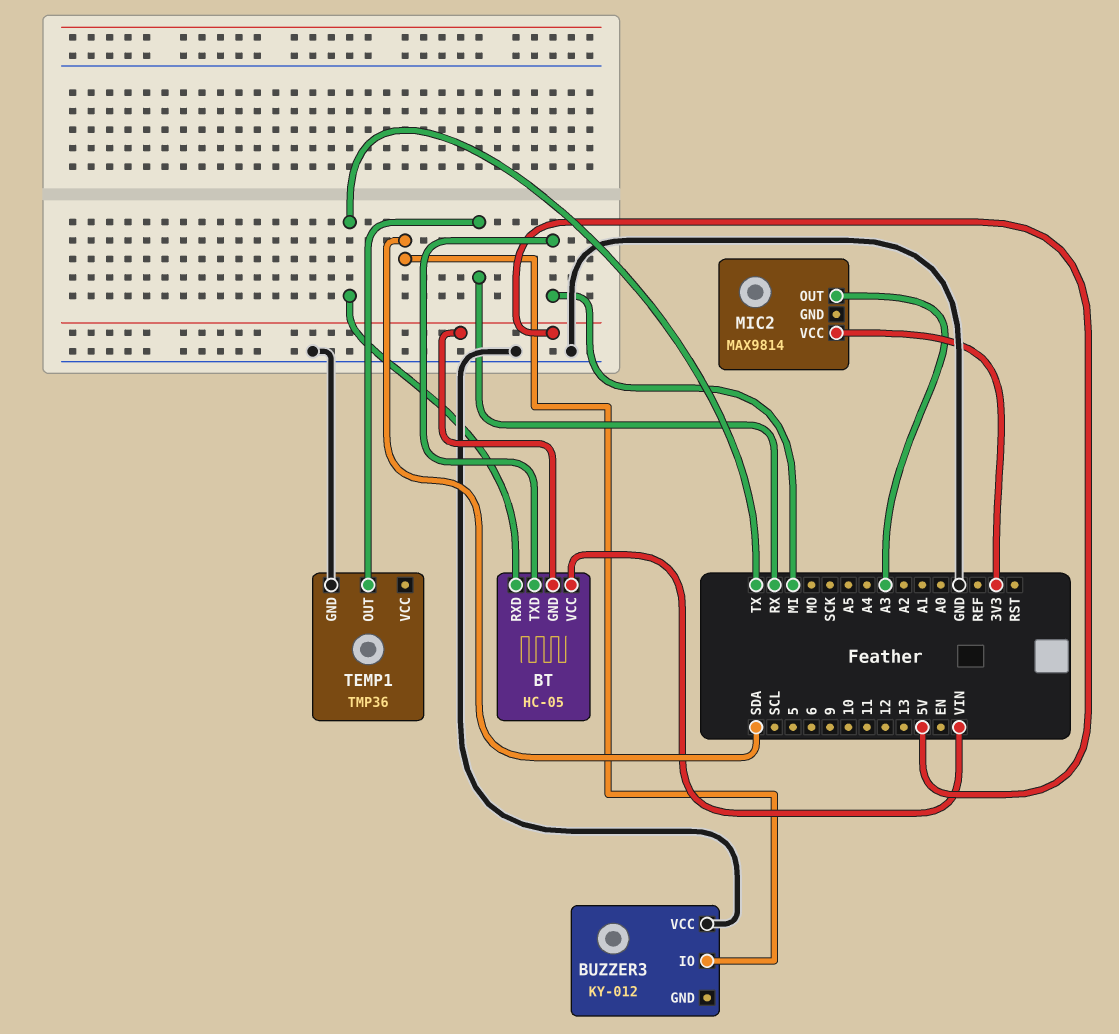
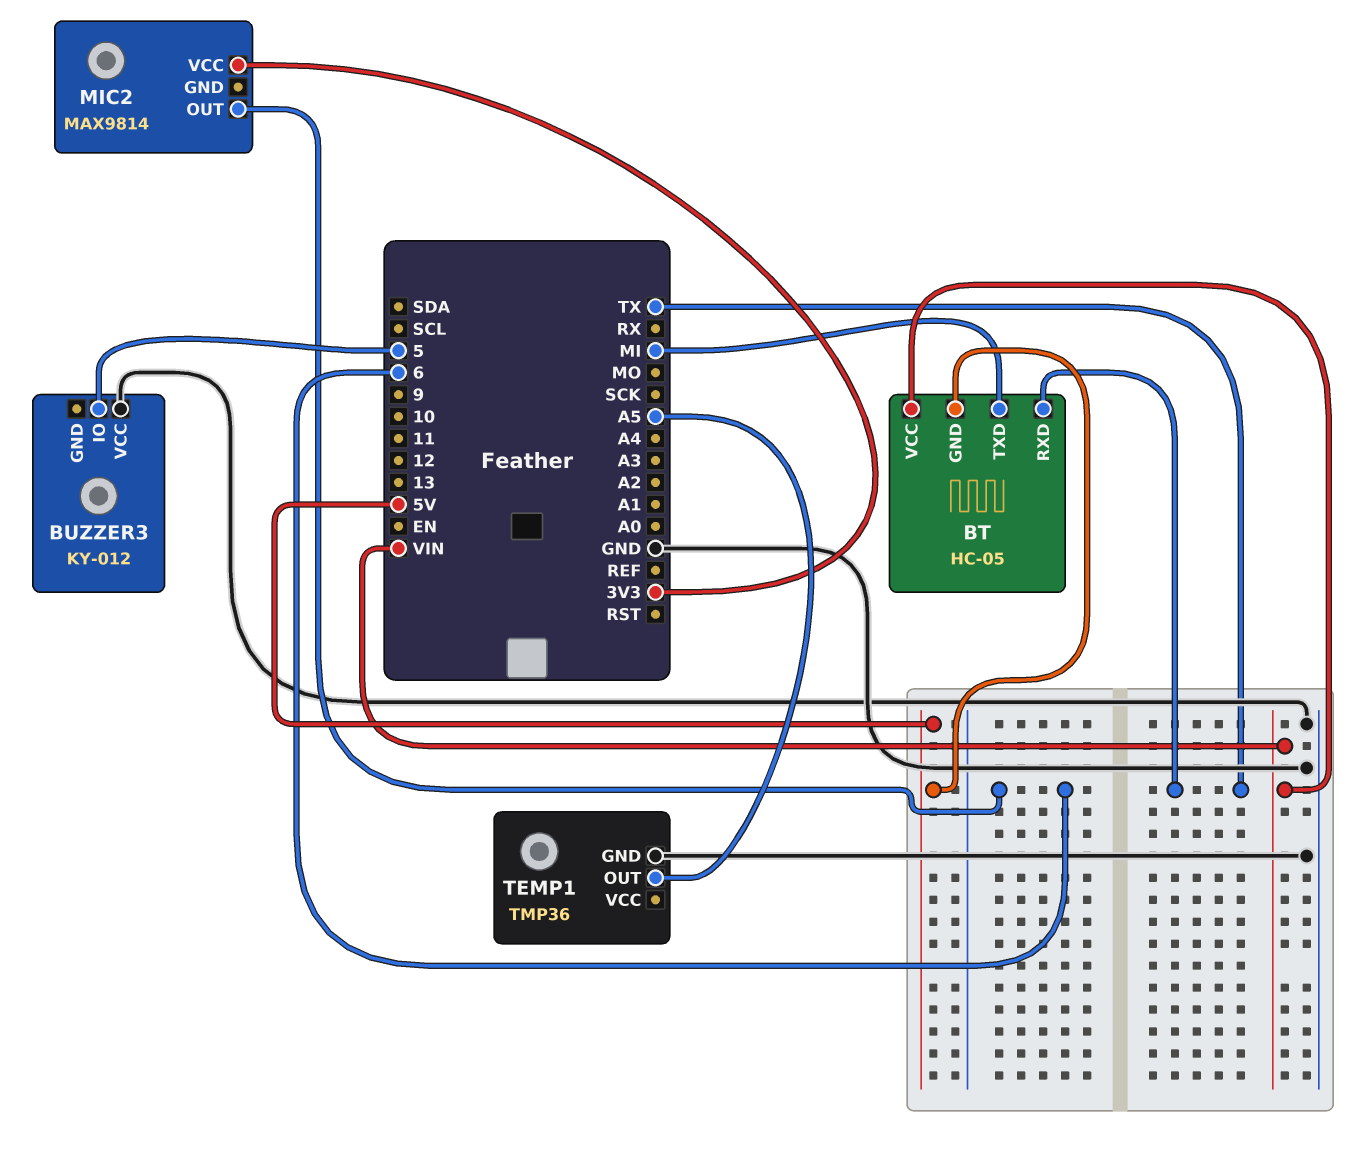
BUZZER3 pin IO: SDA -> 5
MIC2 pin OUT: A3 -> 6
TEMP1 pin OUT: RX -> A5

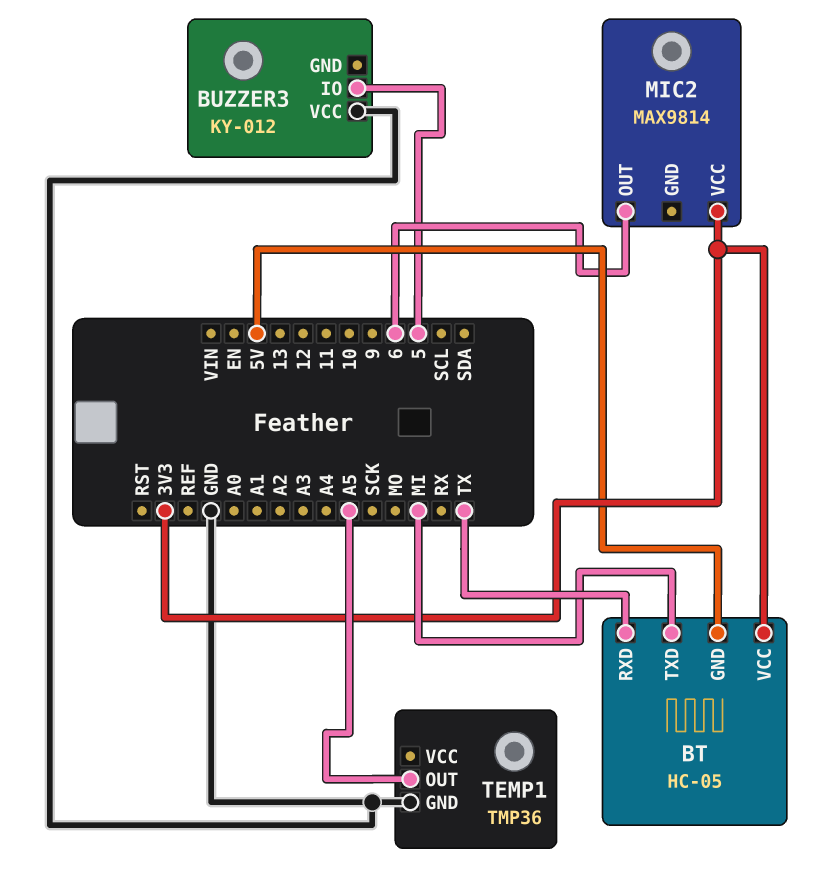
BT pin VCC: VIN -> 3V3

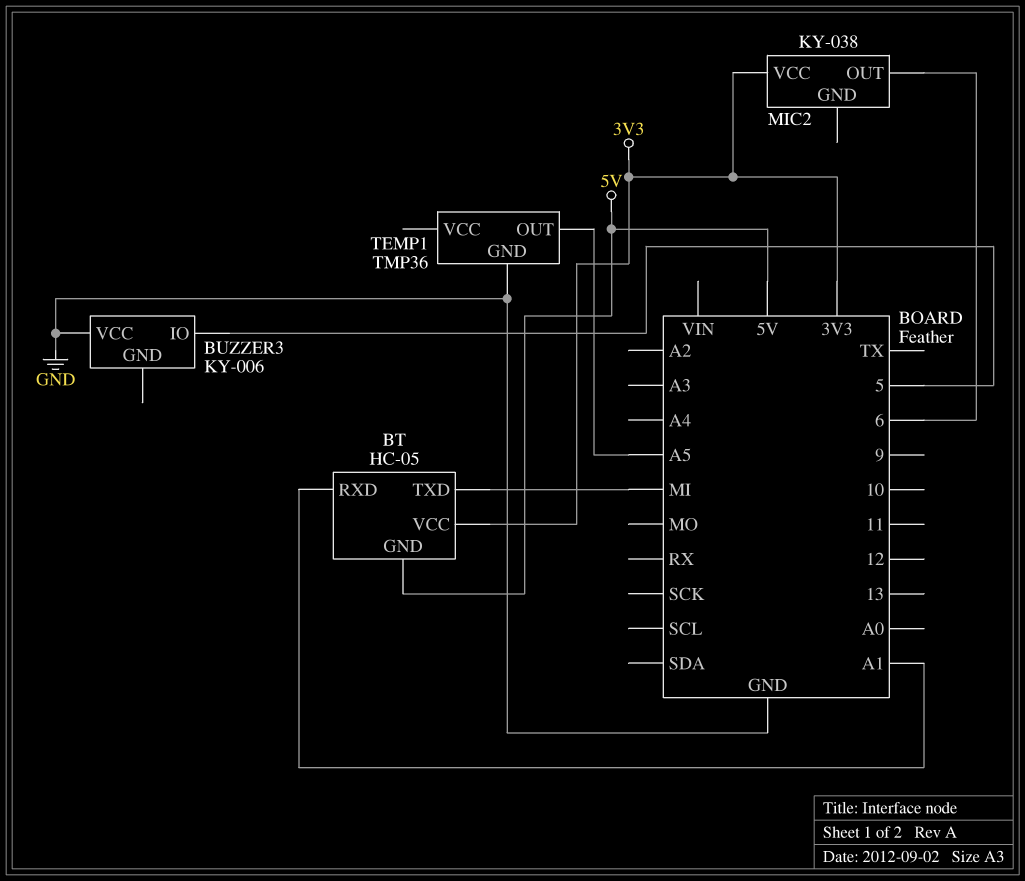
BT pin RXD: TX -> A1
BUZZER3: KY-012 -> KY-006
MIC2: MAX9814 -> KY-038

